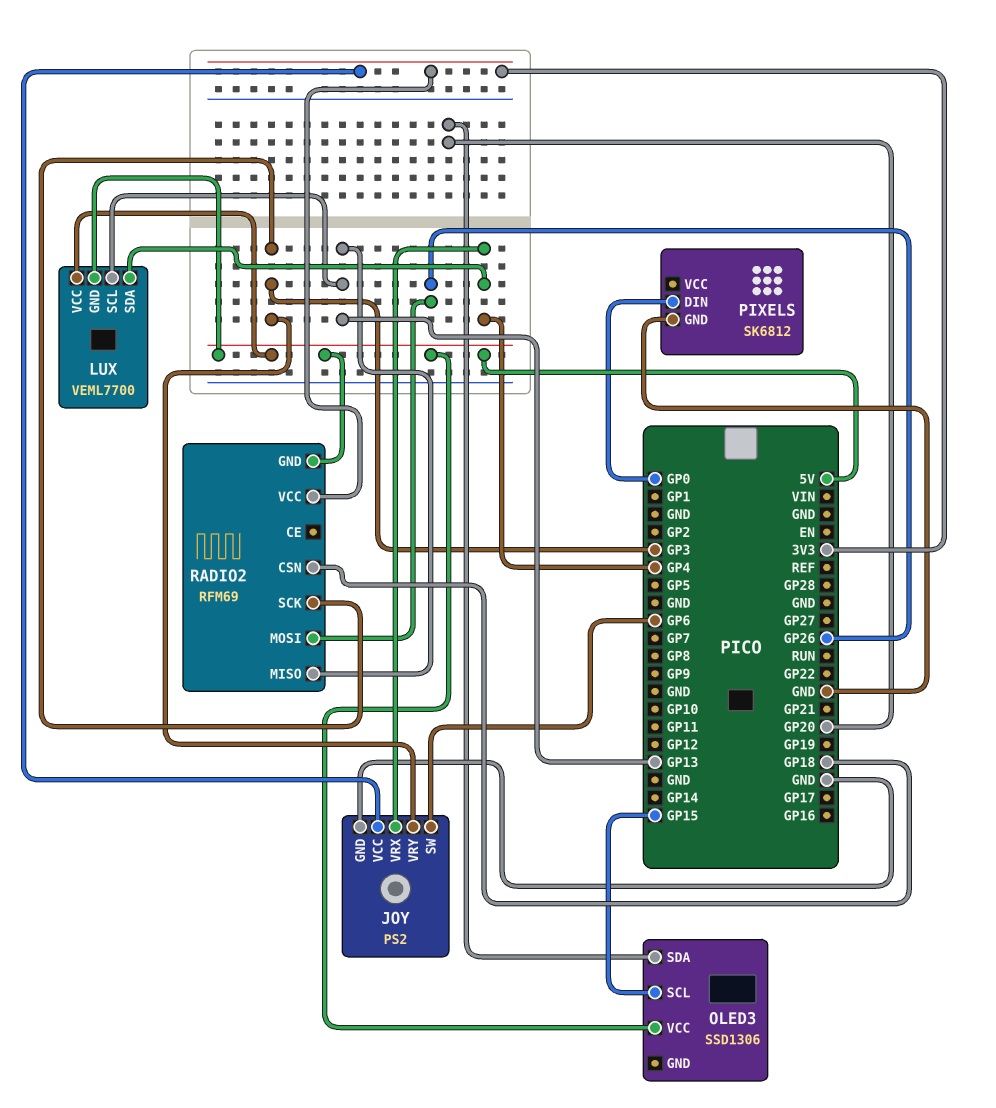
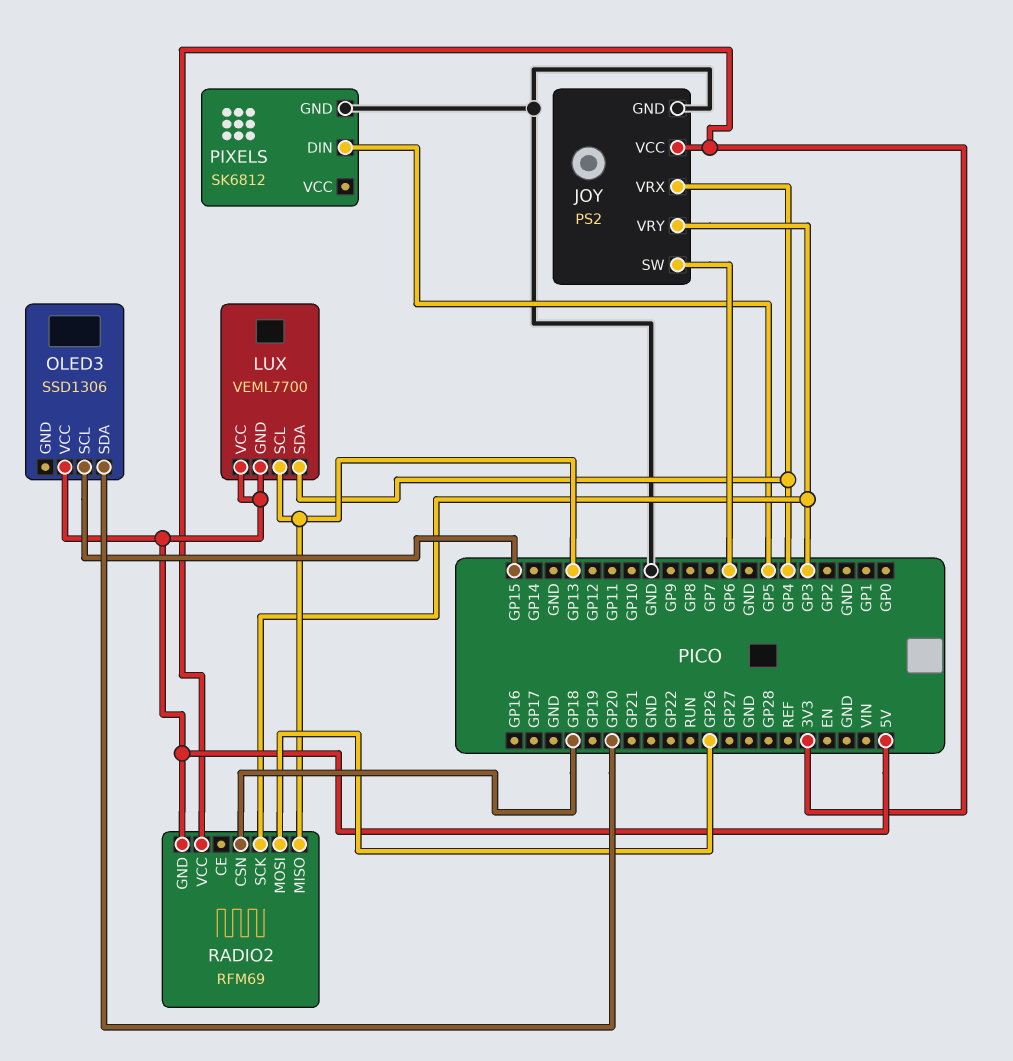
PIXELS pin DIN: GP0 -> GP5

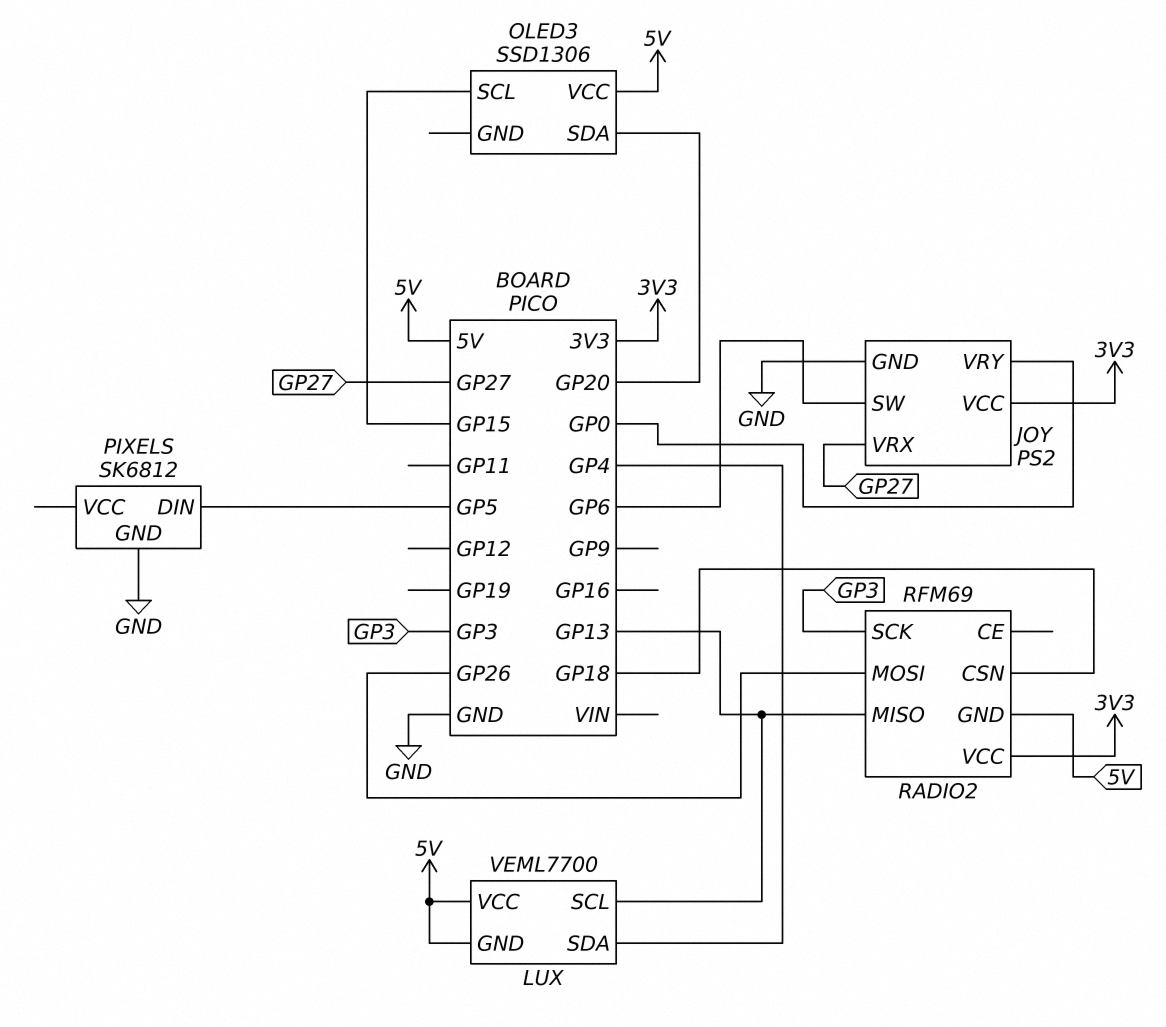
JOY pin VRX: GP4 -> GP27
JOY pin VRY: GP3 -> GP0

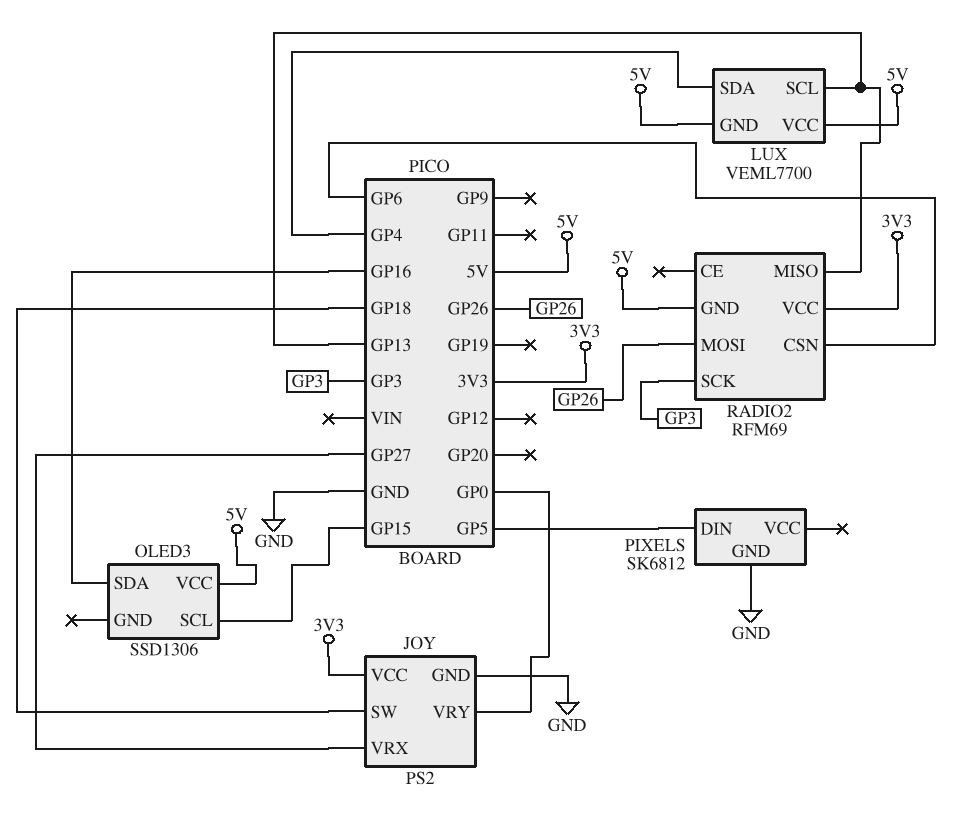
JOY pin SW: GP6 -> GP18
OLED3 pin SDA: GP20 -> GP16
RADIO2 pin CSN: GP18 -> GP6

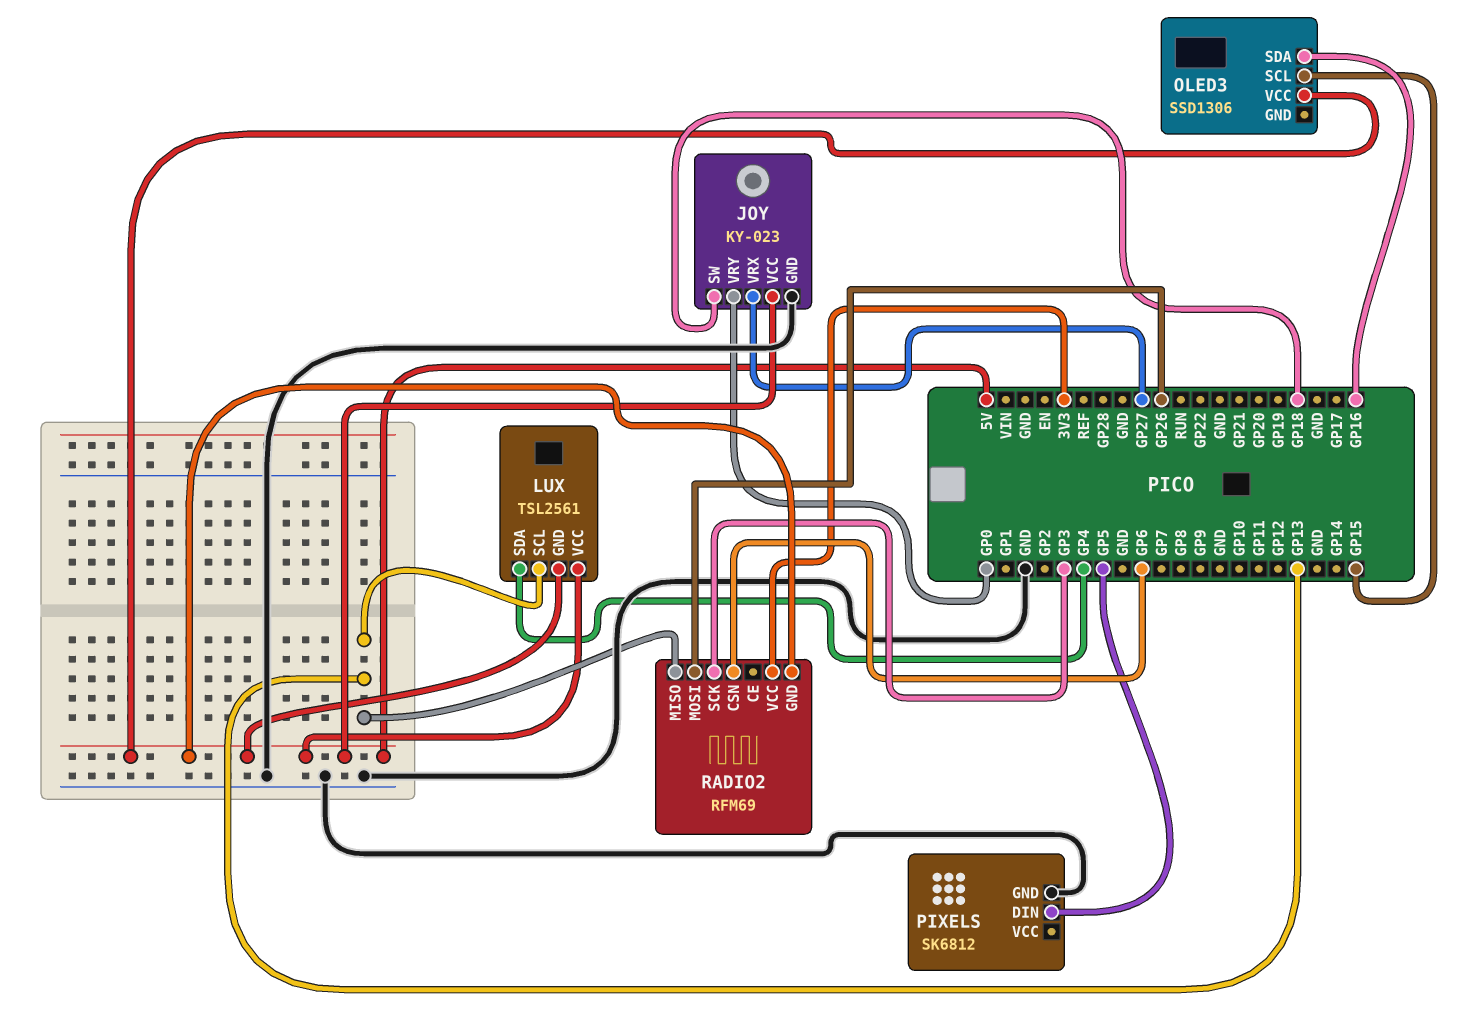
JOY: PS2 -> KY-023
JOY pin VCC: 3V3 -> 5V
LUX: VEML7700 -> TSL2561

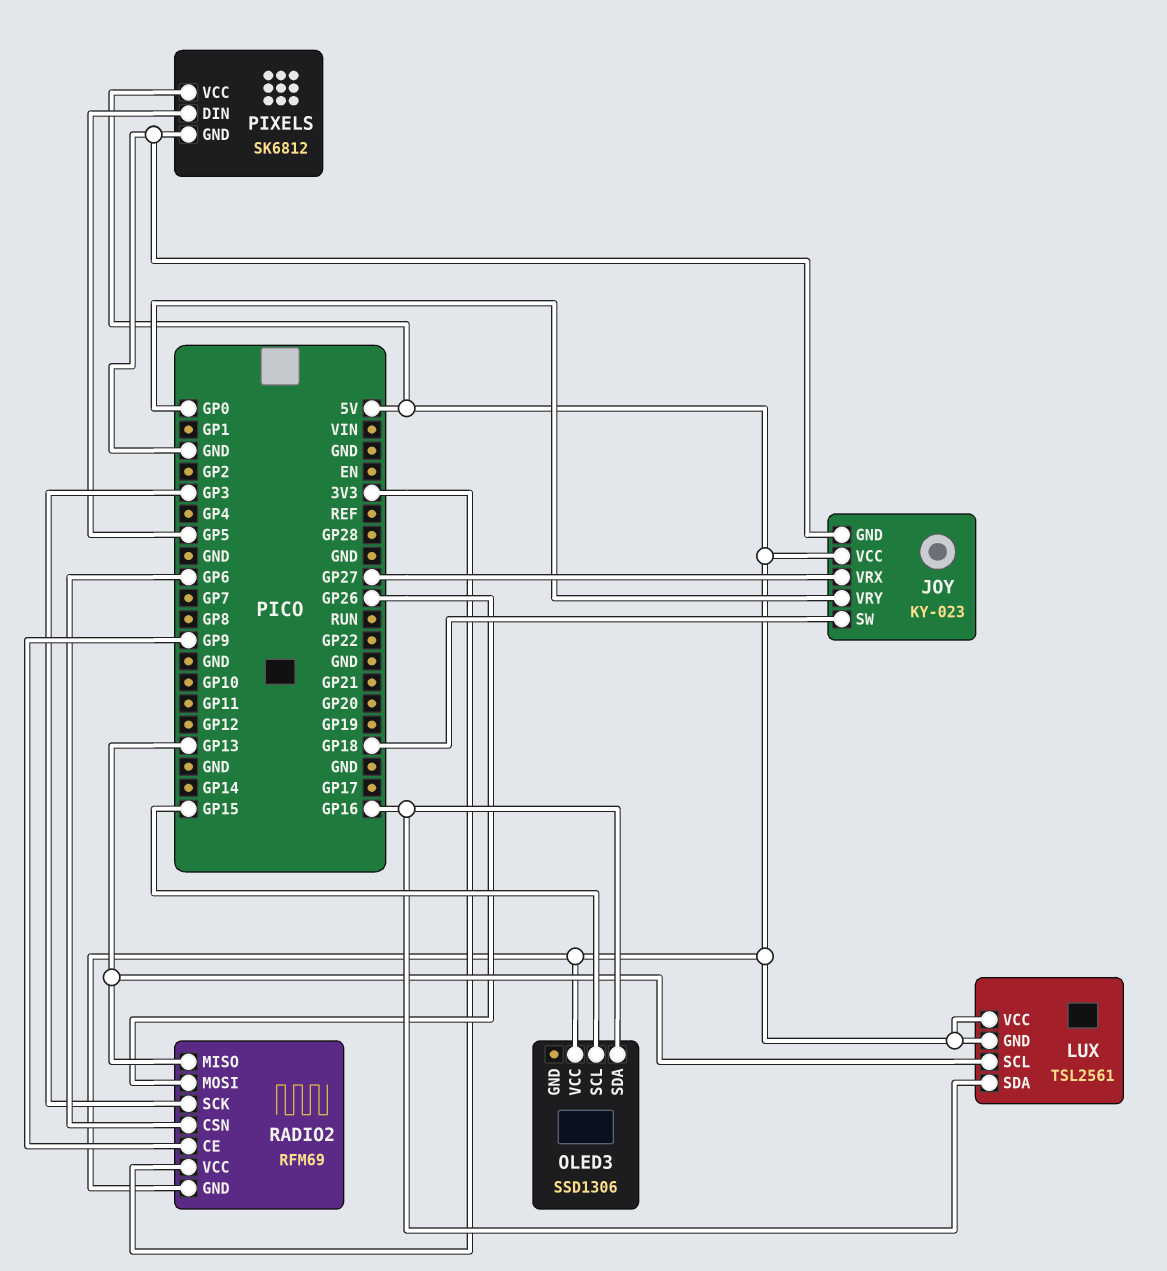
LUX pin SDA: GP4 -> GP16
PIXELS pin VCC: none -> 5V
RADIO2 pin CE: none -> GP9

